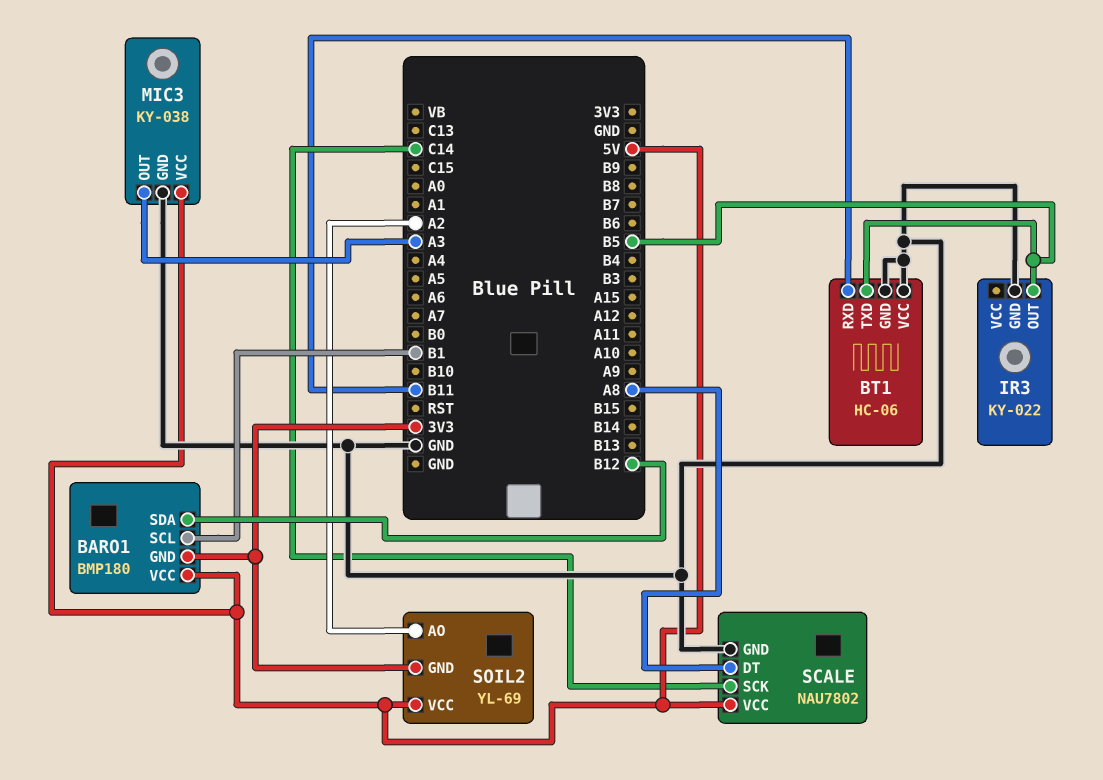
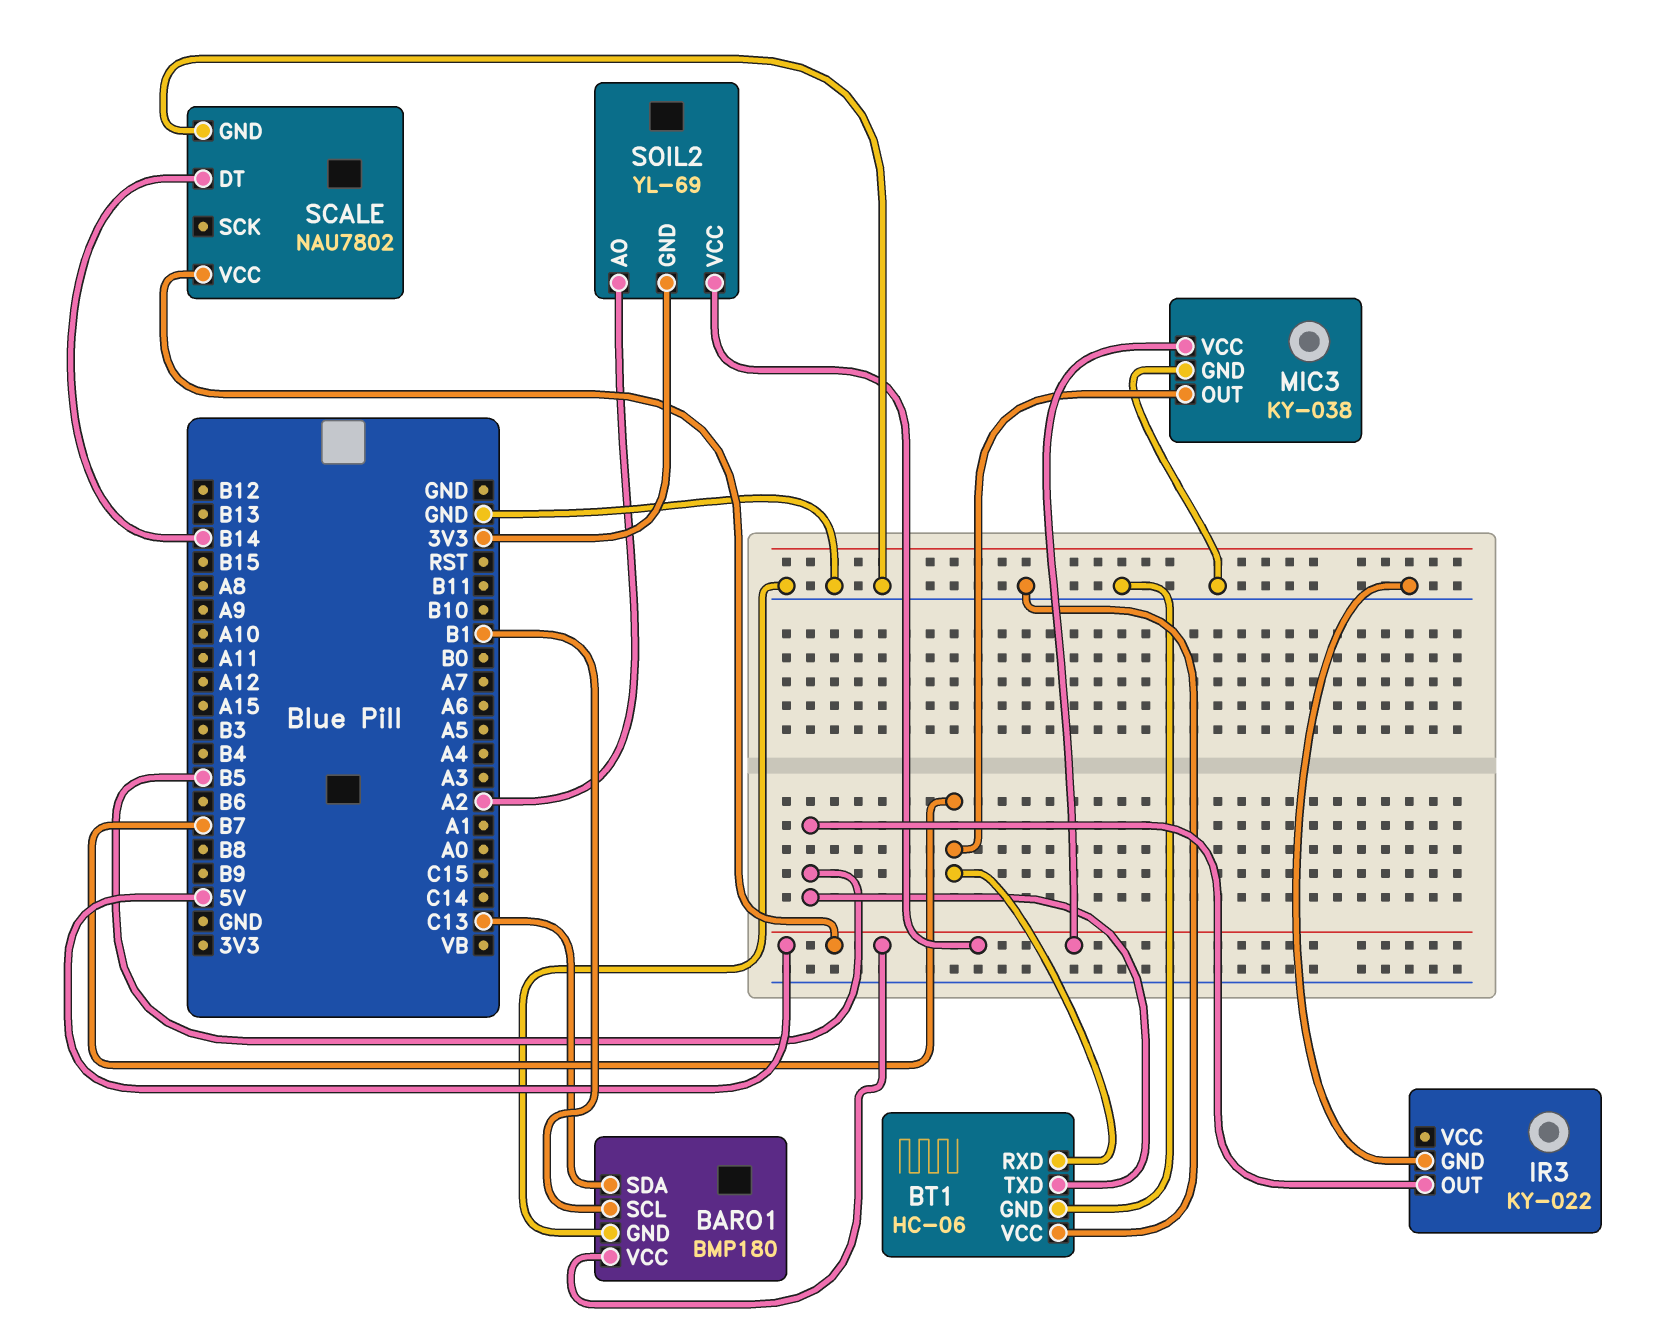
BARO1 pin GND: 3V3 -> GND
BARO1 pin SDA: B12 -> C13
BT1 pin RXD: B11 -> B7
MIC3 pin OUT: A3 -> B7
SCALE pin DT: A8 -> B14
SCALE pin SCK: C14 -> none

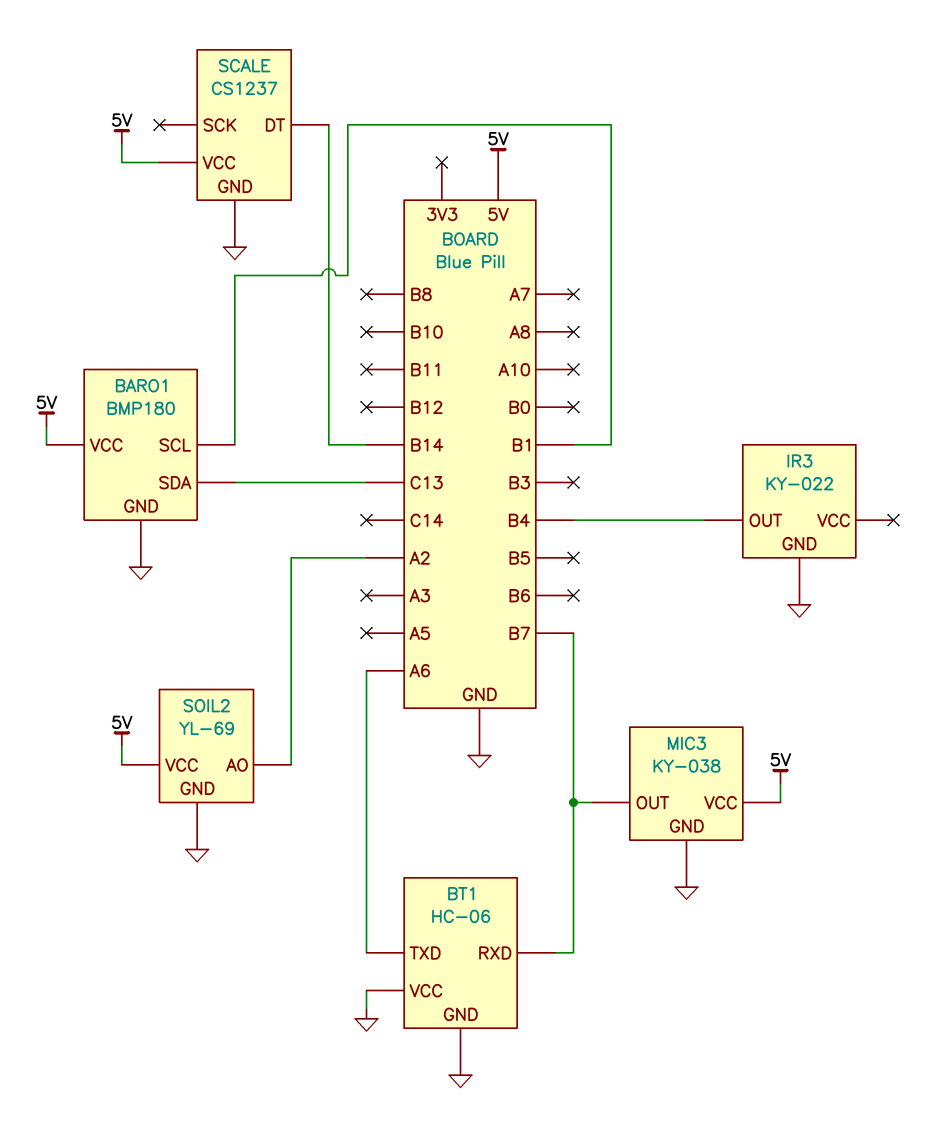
BT1 pin TXD: B5 -> A6
IR3 pin OUT: B5 -> B4
SCALE: NAU7802 -> CS1237
SOIL2 pin GND: 3V3 -> GND

